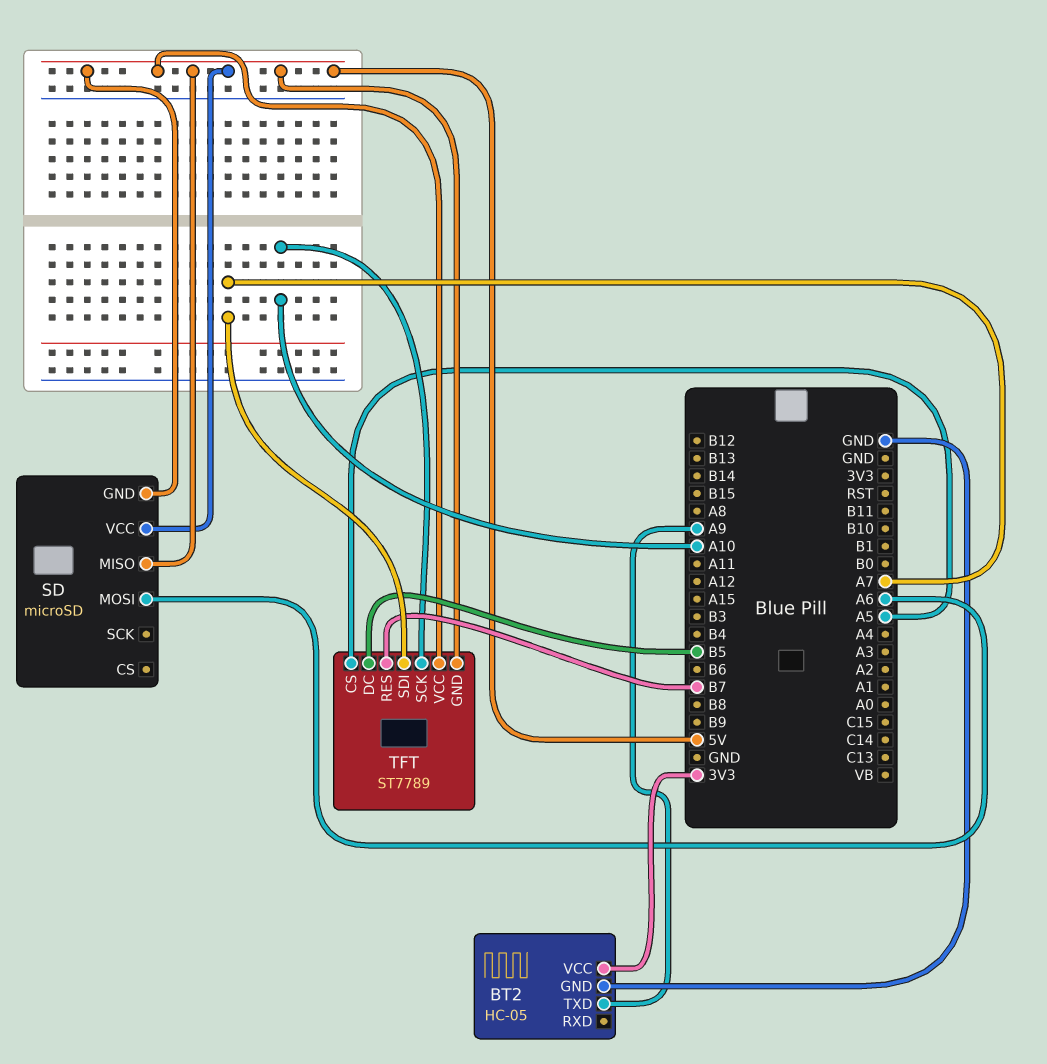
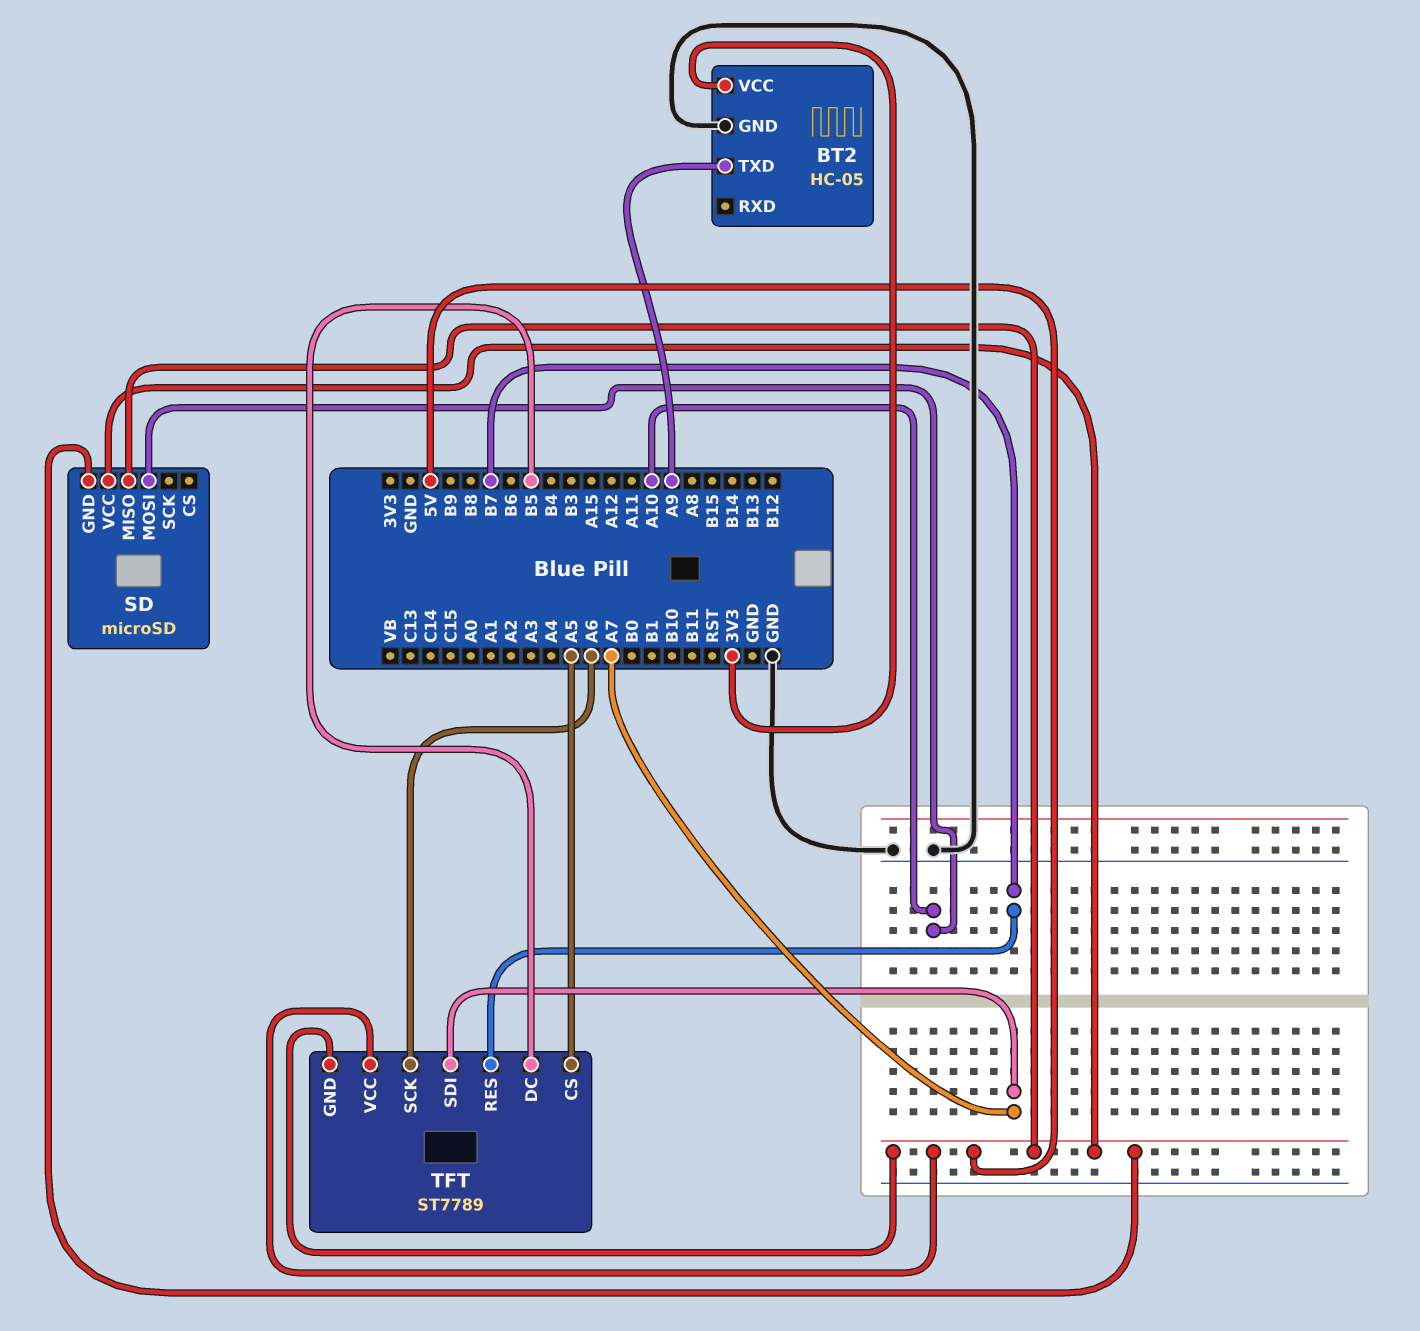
SD pin MOSI: A6 -> A10
TFT pin SCK: A10 -> A6

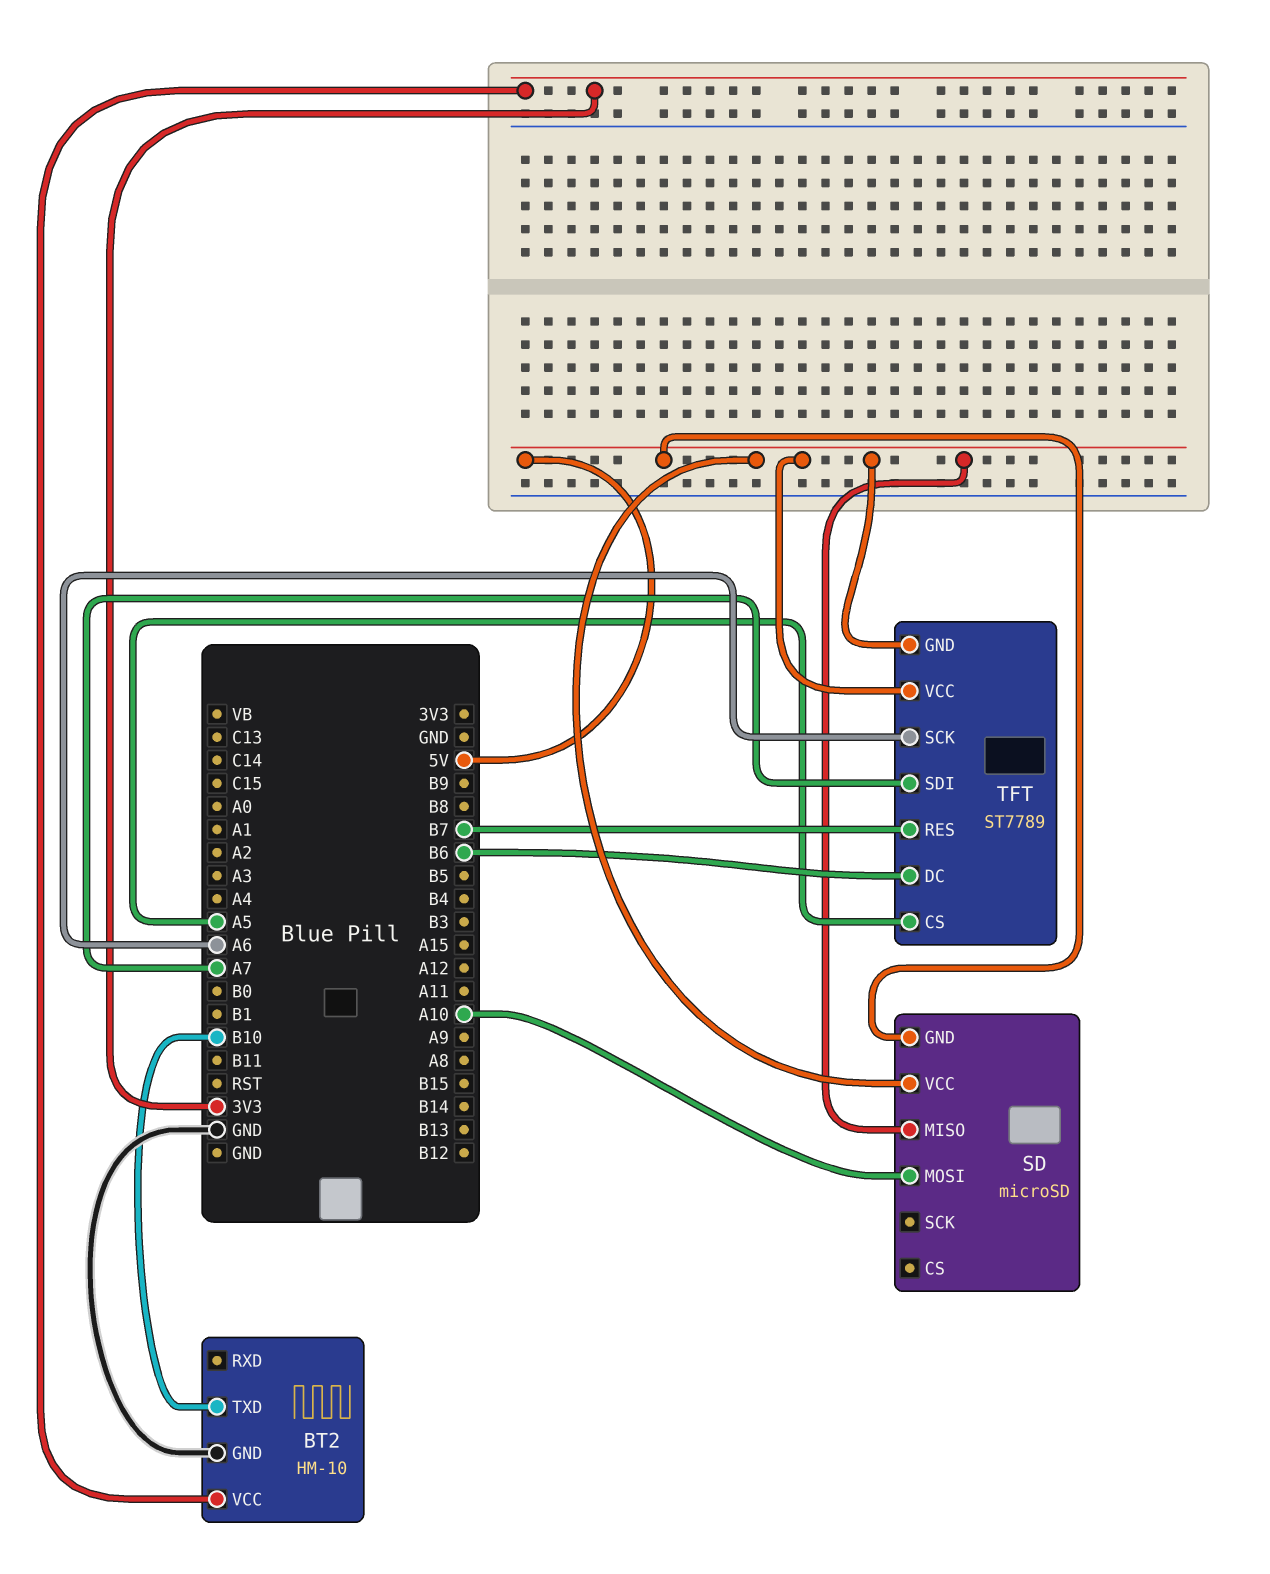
BT2: HC-05 -> HM-10
BT2 pin TXD: A9 -> B10
TFT pin DC: B5 -> B6

